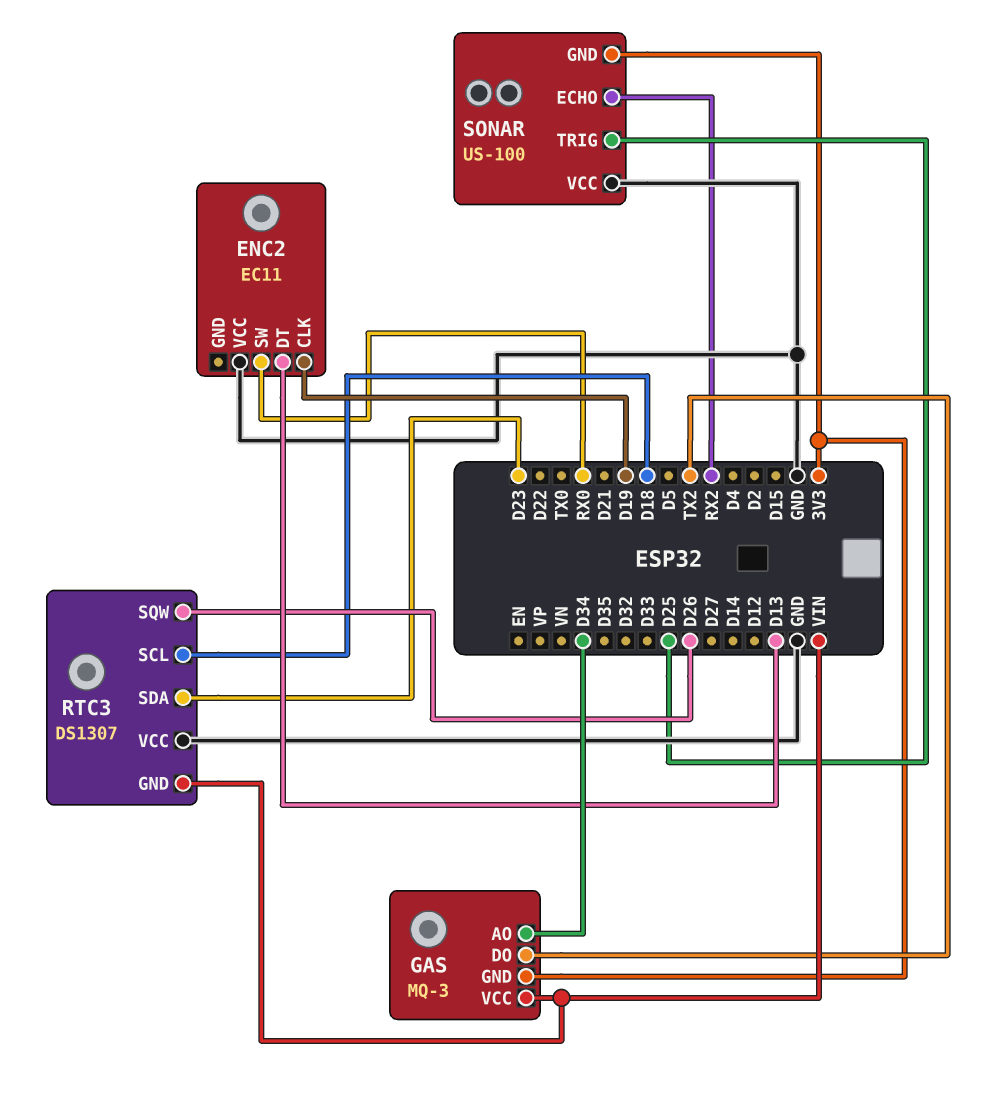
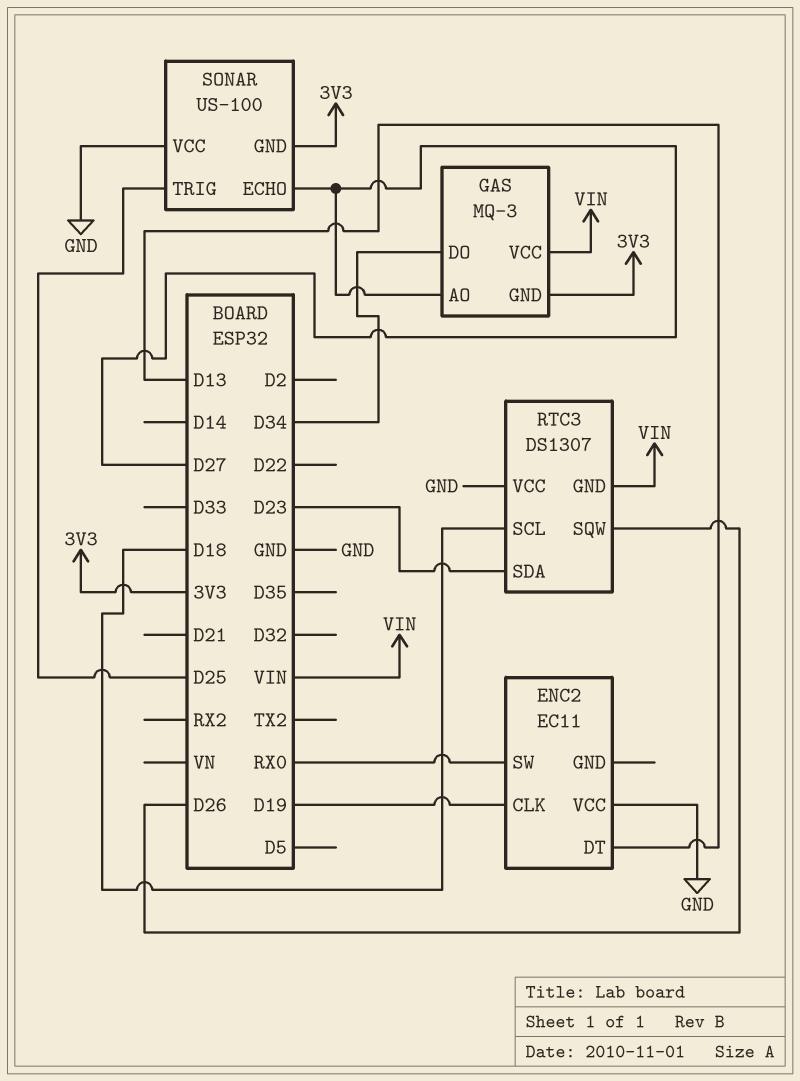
GAS pin AO: D34 -> D27
GAS pin DO: TX2 -> D34
SONAR pin ECHO: RX2 -> D27

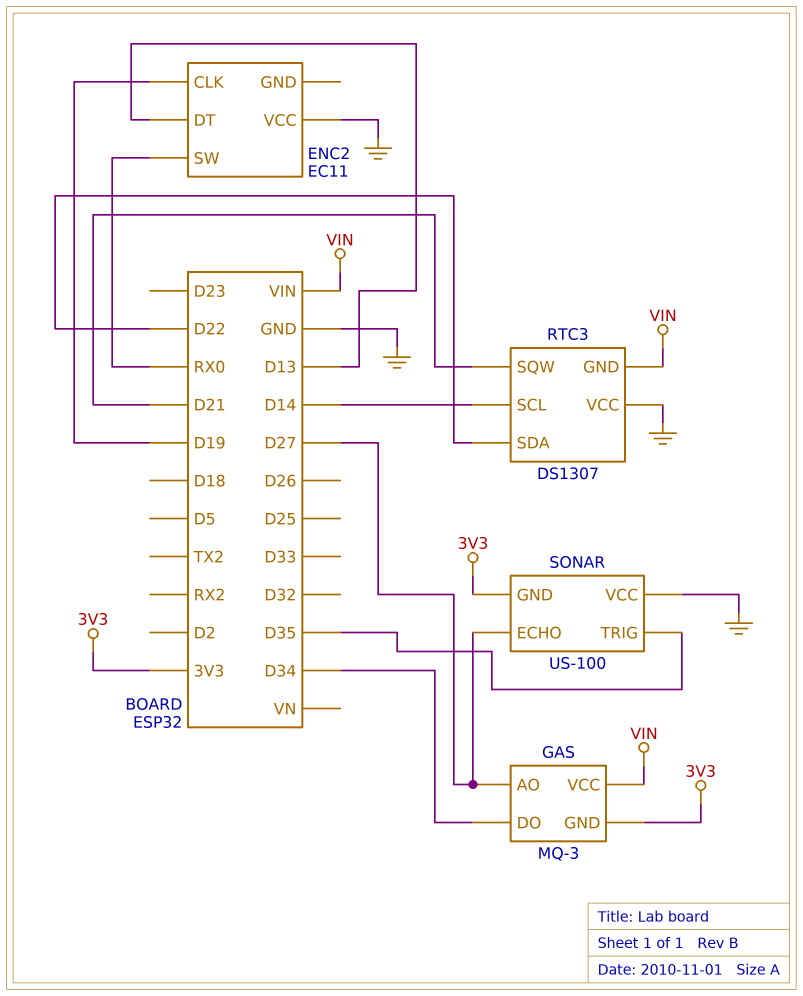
RTC3 pin SCL: D18 -> D14
RTC3 pin SDA: D23 -> D22
RTC3 pin SQW: D26 -> D21
SONAR pin TRIG: D25 -> D35

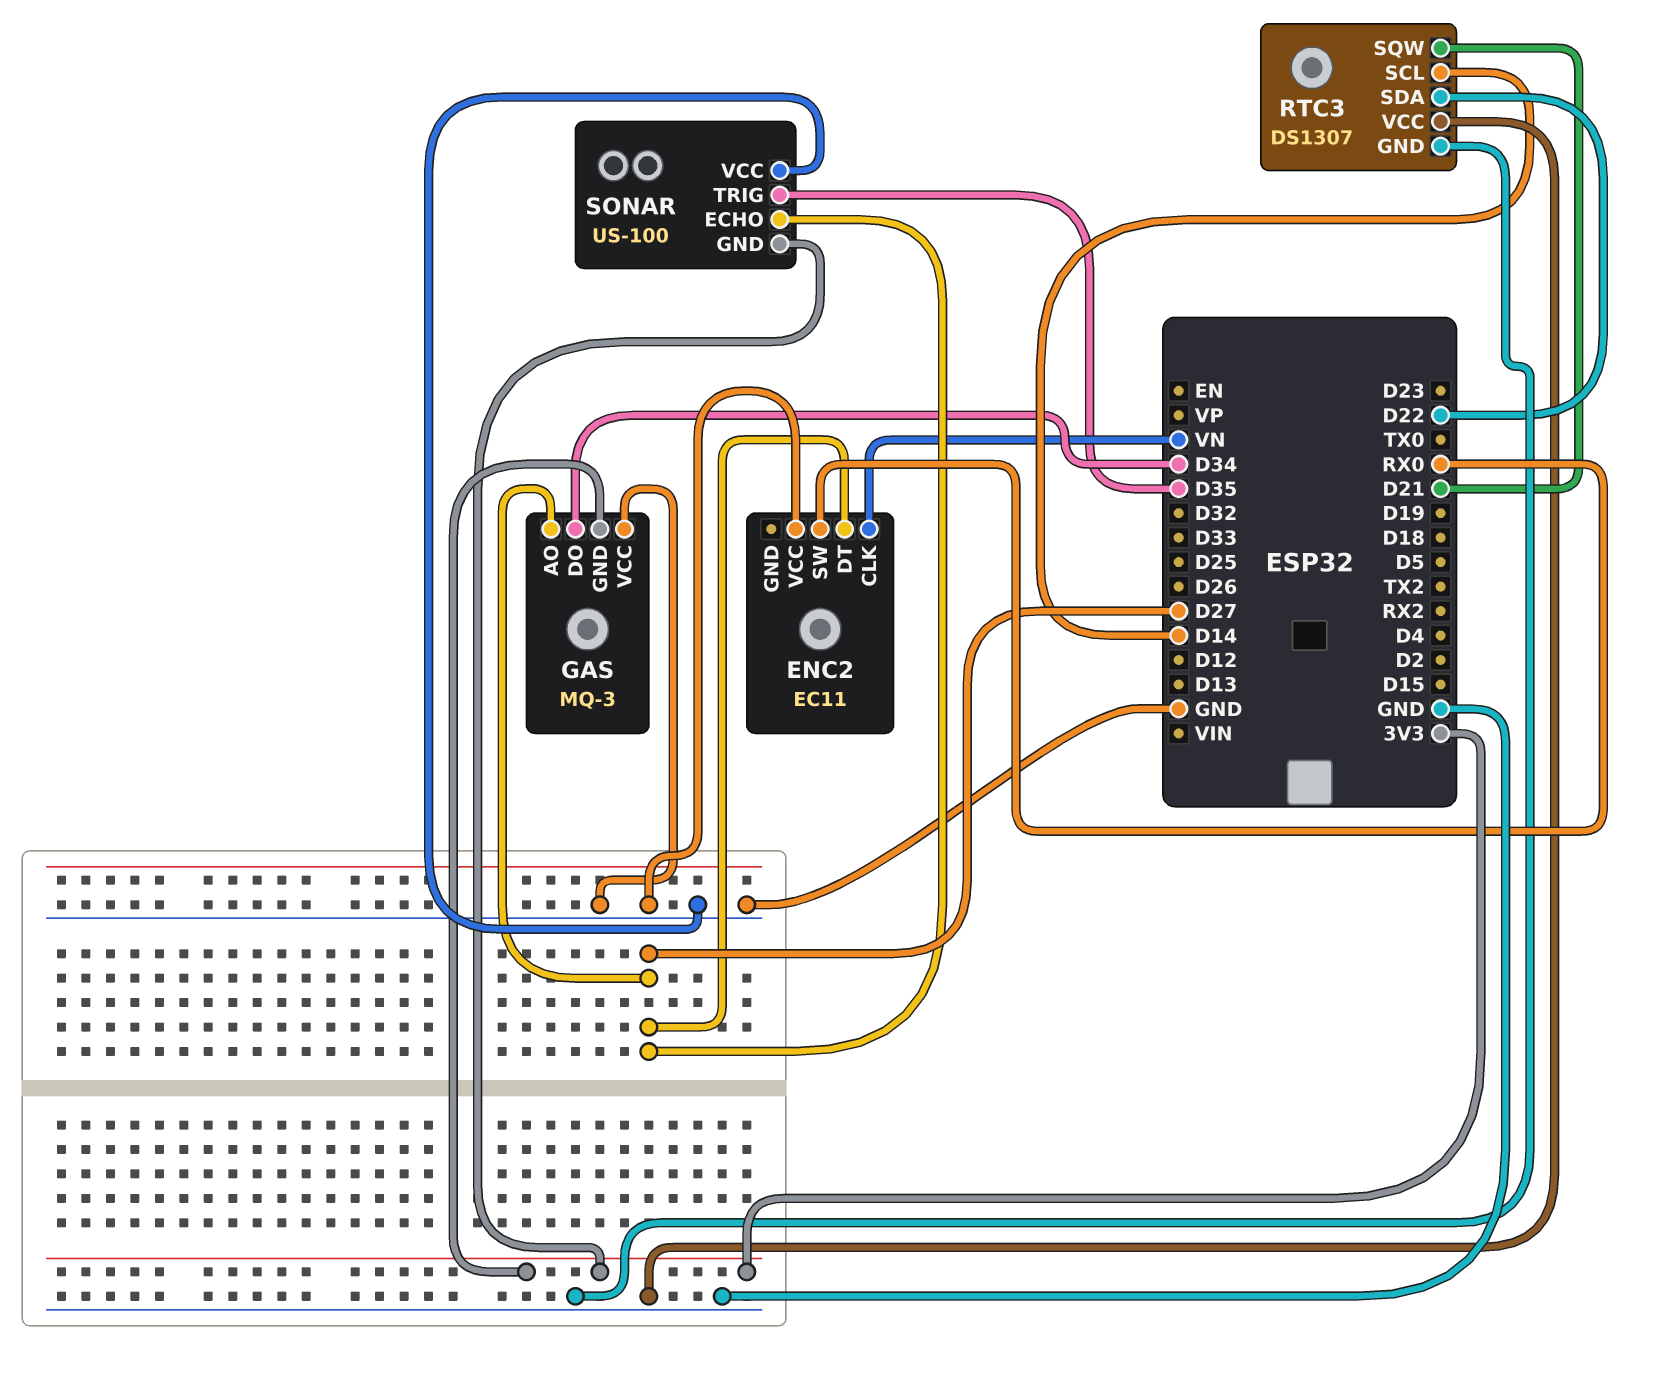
ENC2 pin CLK: D19 -> VN
ENC2 pin DT: D13 -> D27
GAS pin VCC: VIN -> GND
RTC3 pin GND: VIN -> GND

